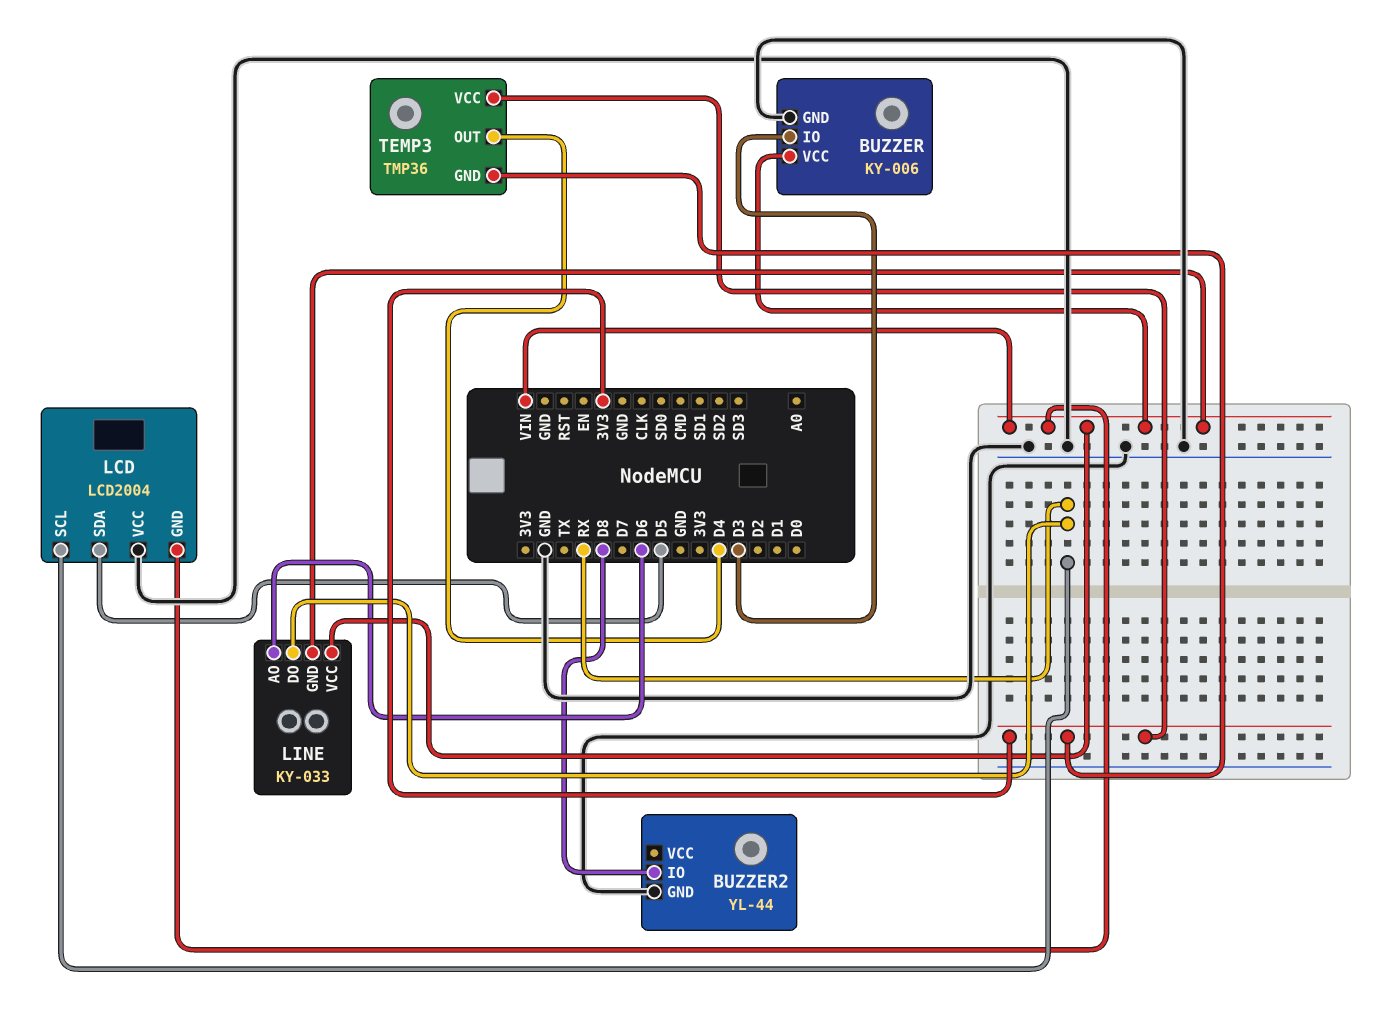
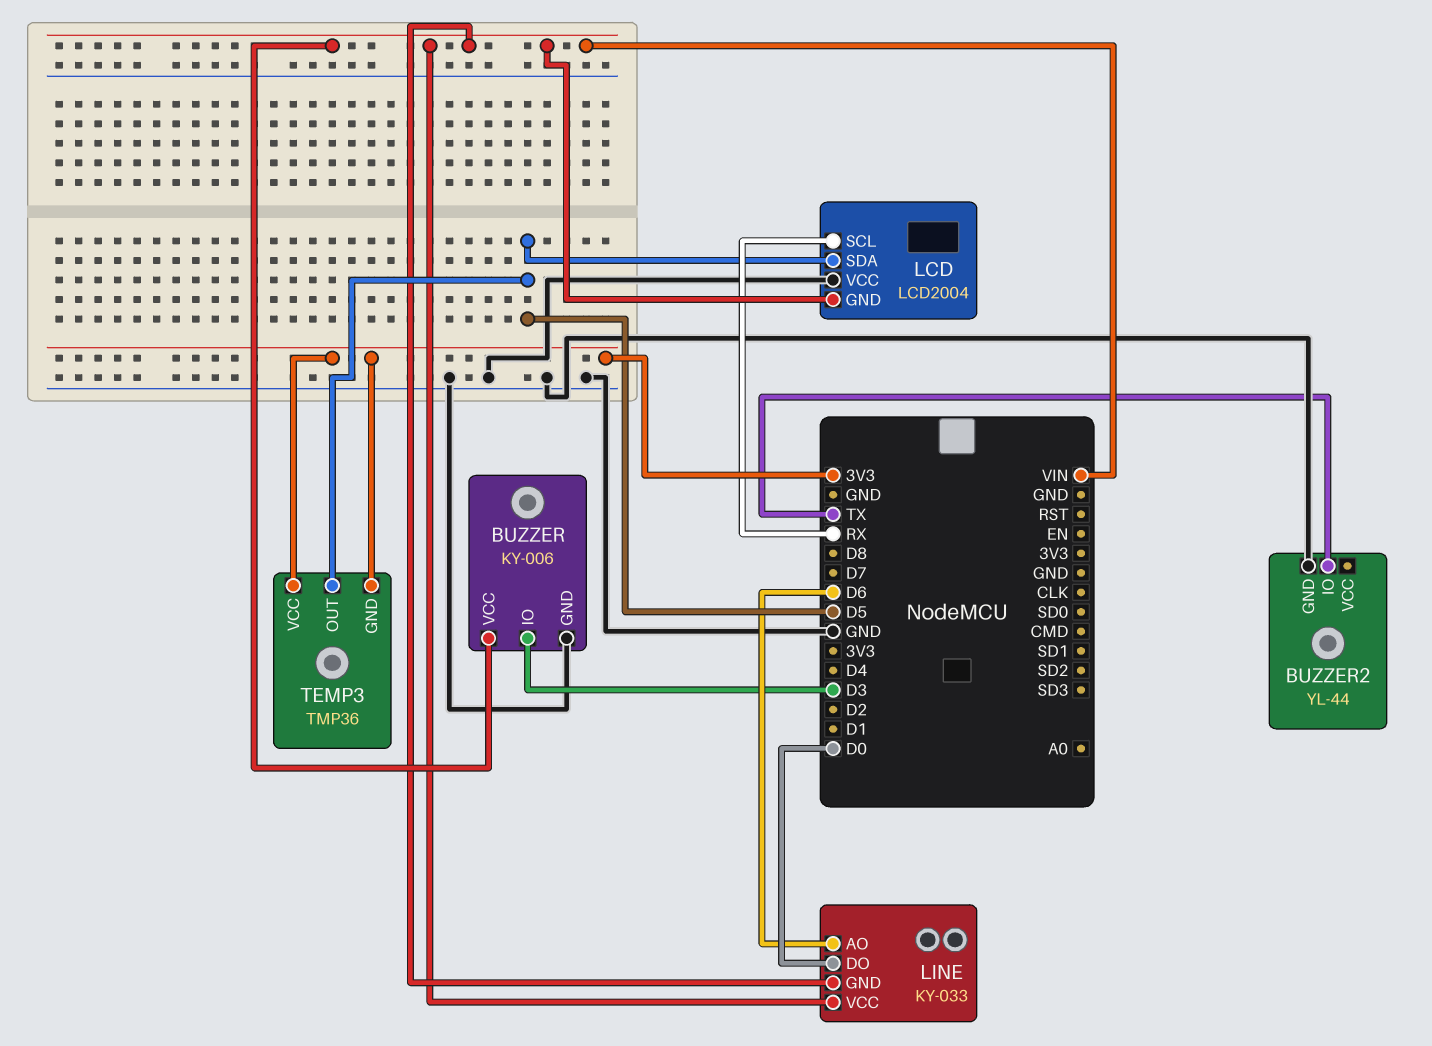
BUZZER2 pin IO: D8 -> TX
LINE pin DO: RX -> D0
TEMP3 pin OUT: D4 -> D5

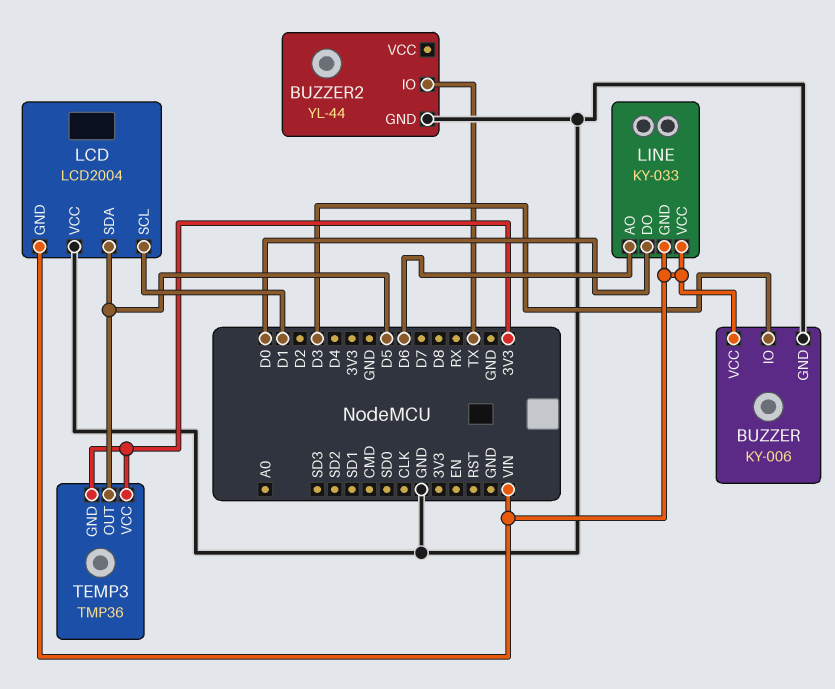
LCD pin SCL: RX -> D1

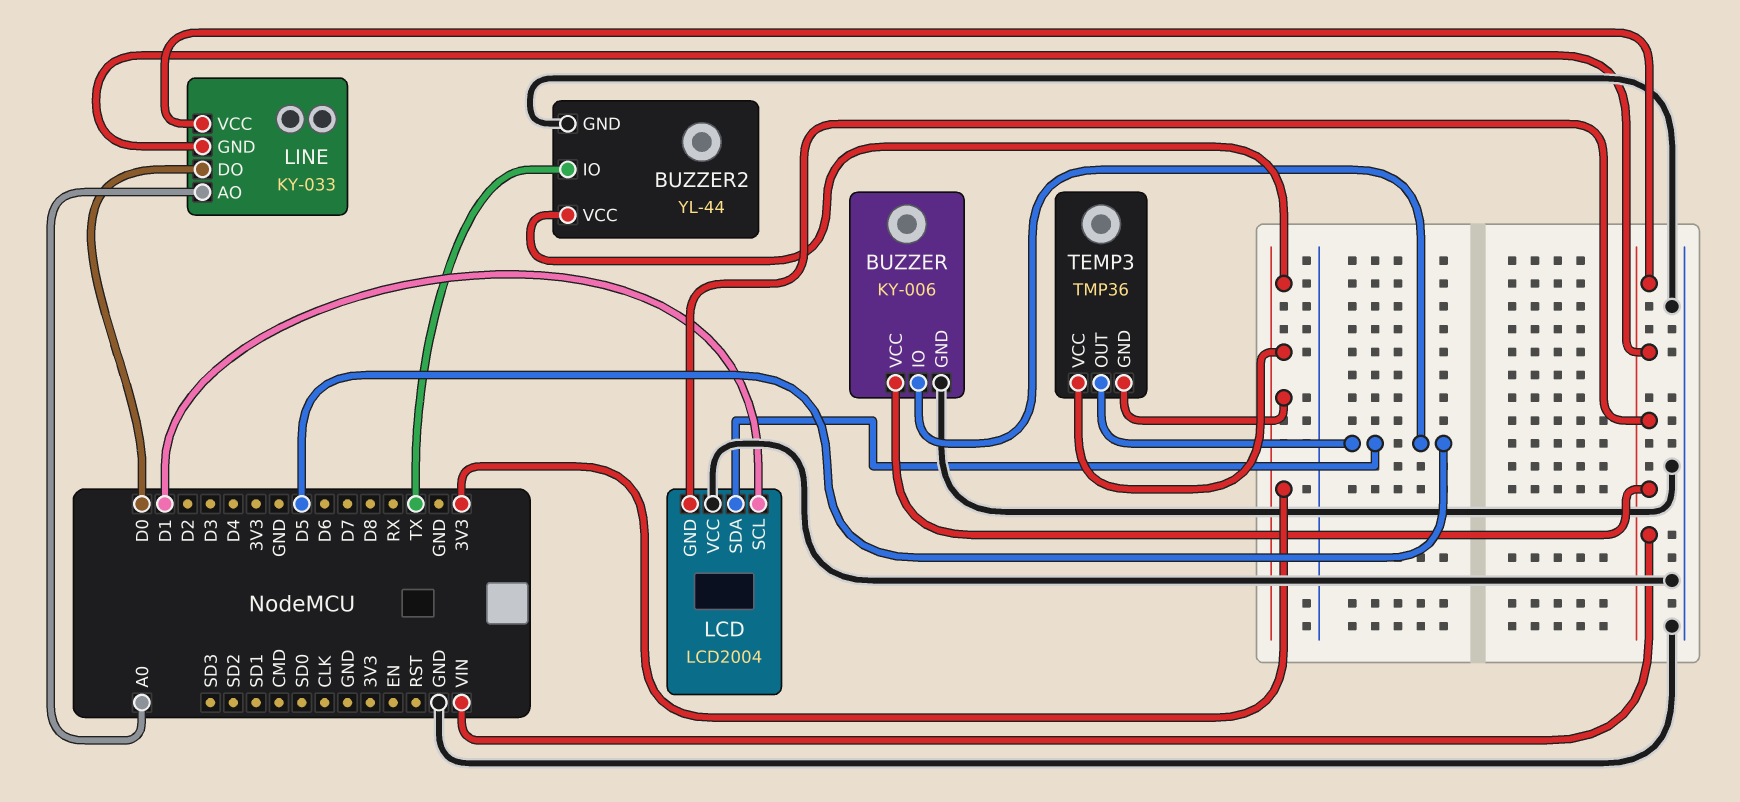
BUZZER pin IO: D3 -> D5
BUZZER2 pin VCC: none -> 3V3
LINE pin AO: D6 -> A0

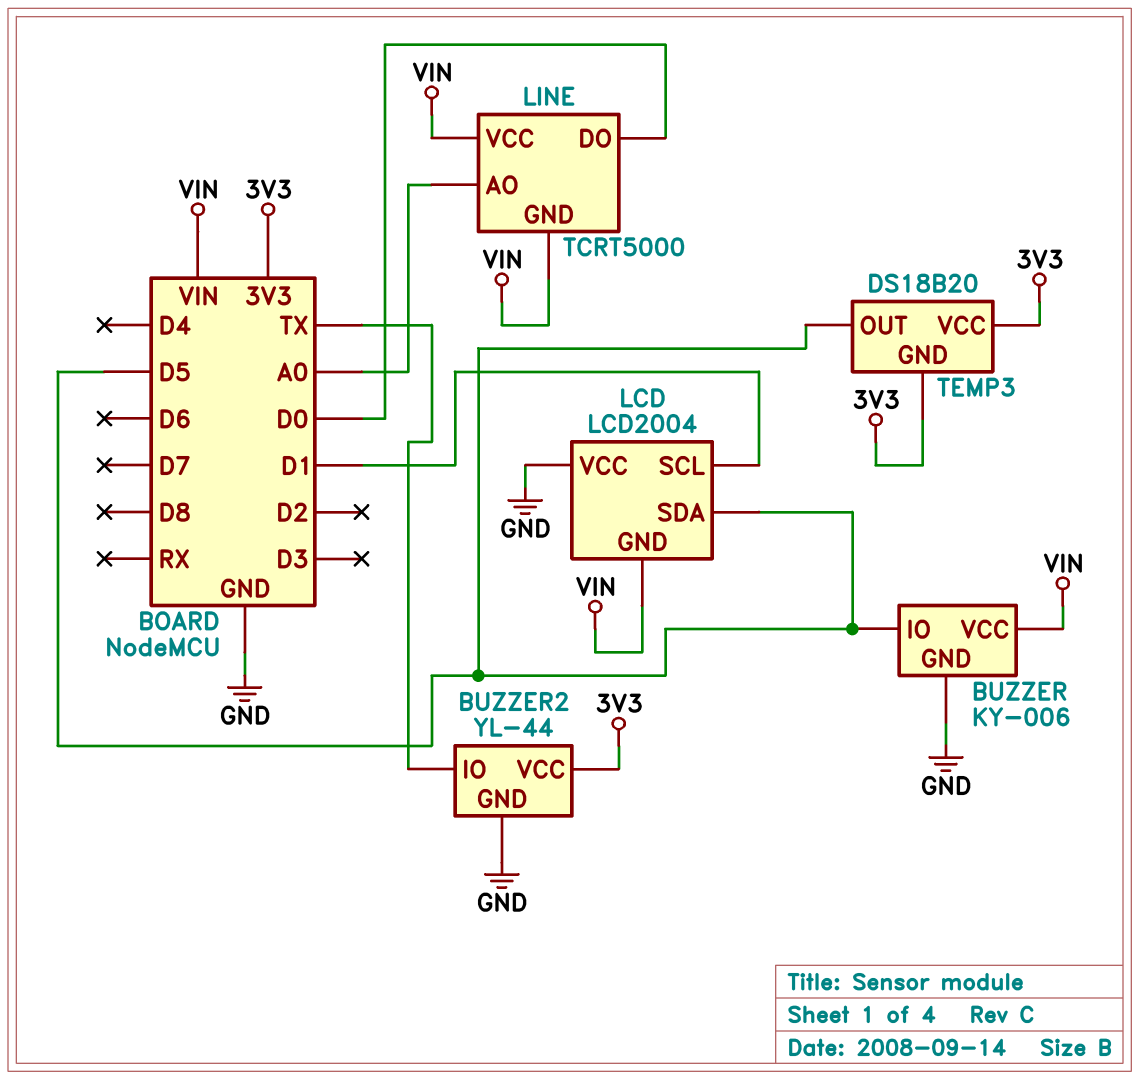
LINE: KY-033 -> TCRT5000
TEMP3: TMP36 -> DS18B20

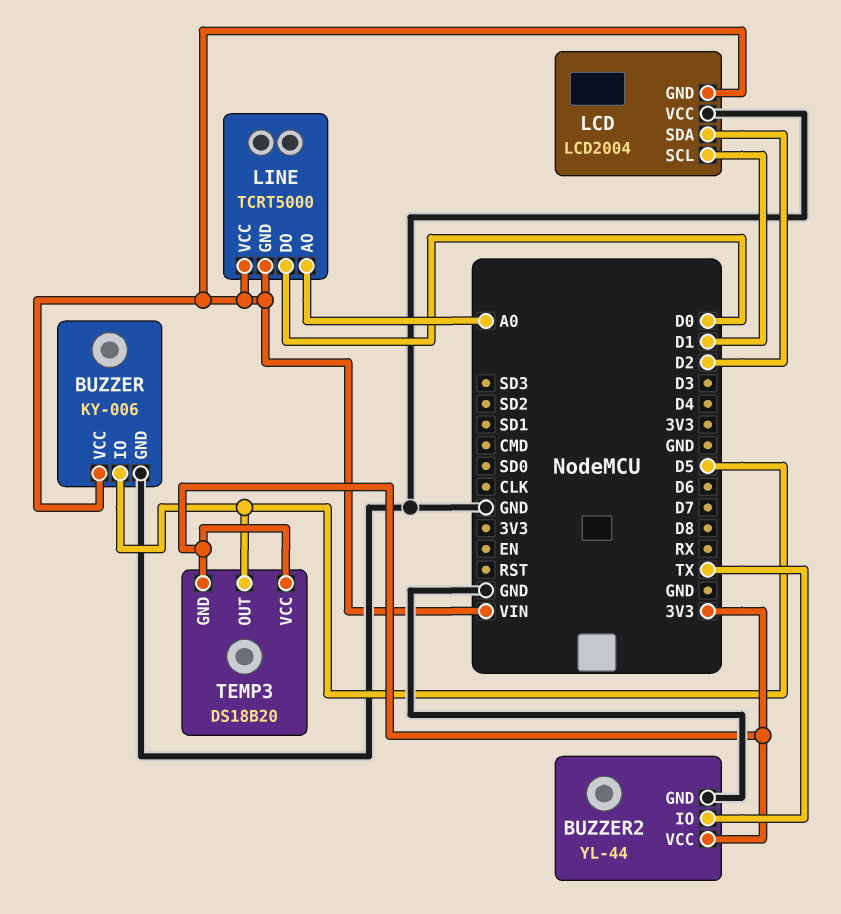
LCD pin SDA: D5 -> D2

